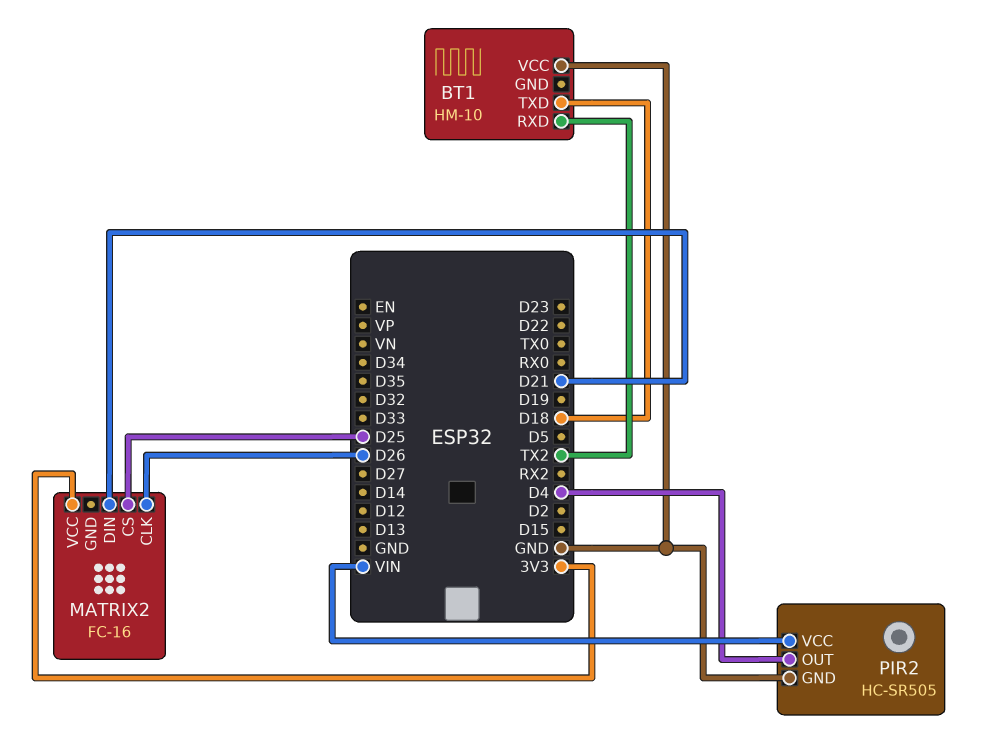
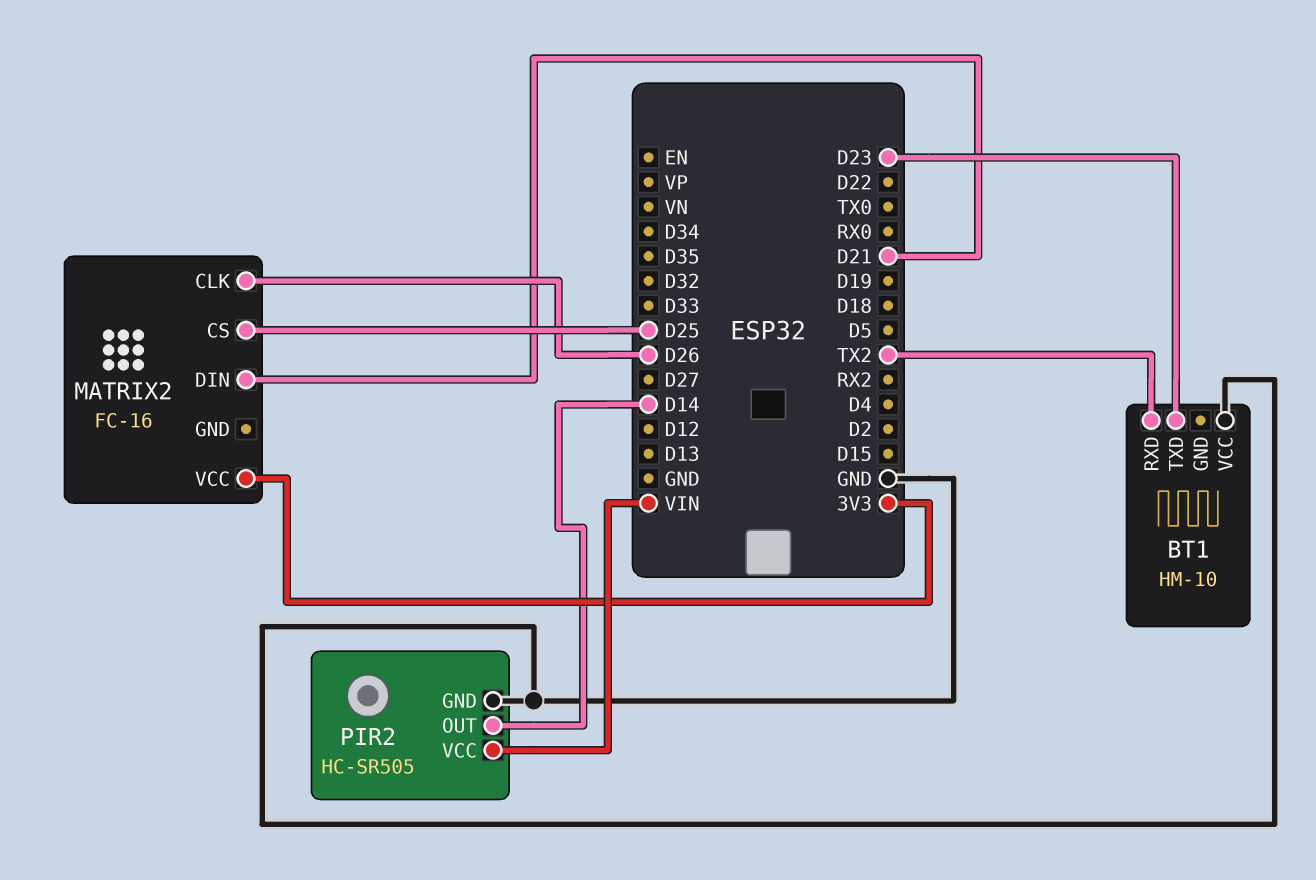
BT1 pin TXD: D18 -> D23
PIR2 pin OUT: D4 -> D14

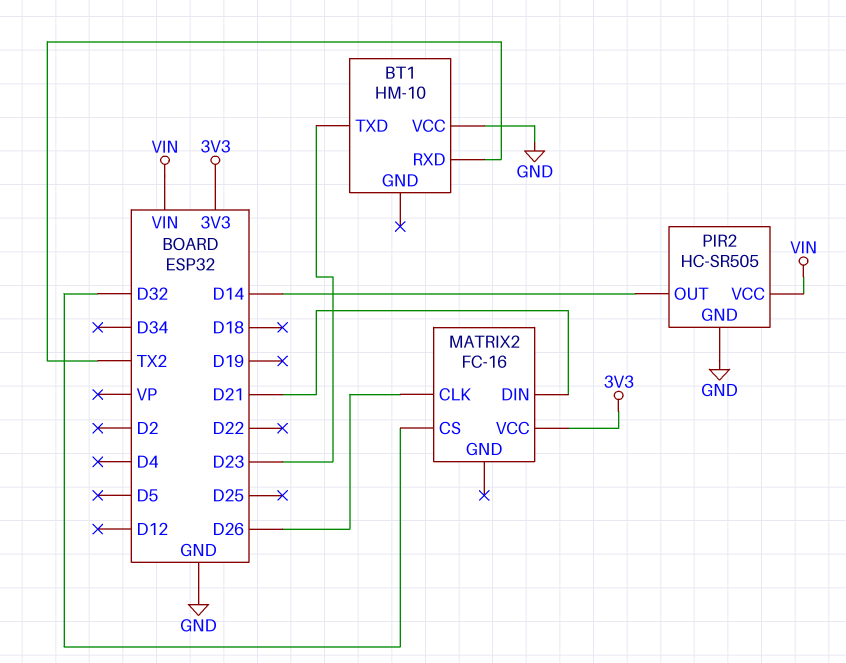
MATRIX2 pin CS: D25 -> D32

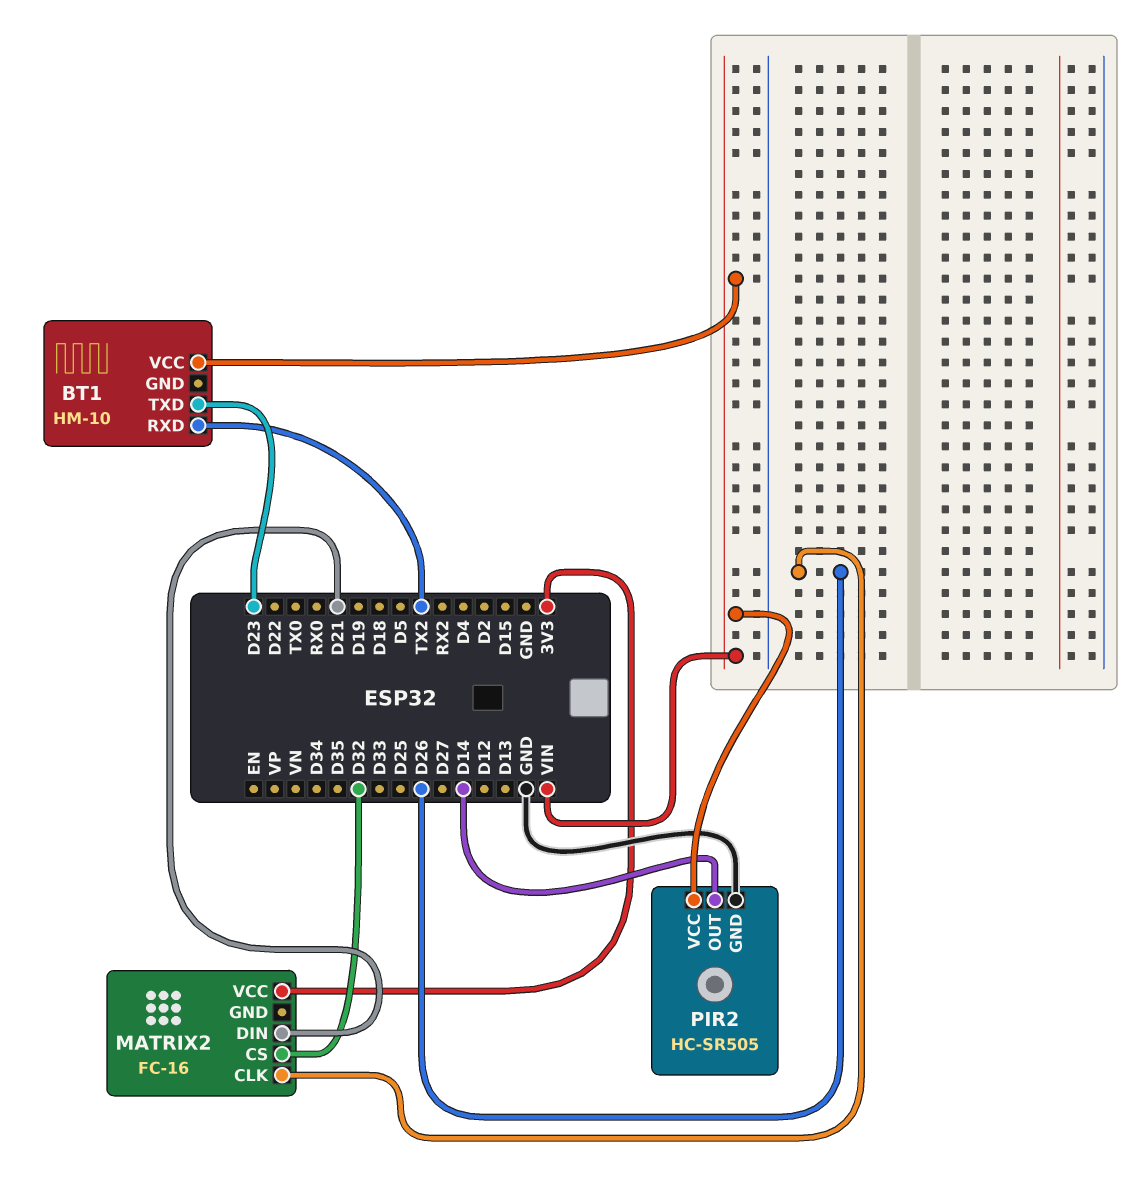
BT1 pin VCC: GND -> VIN

